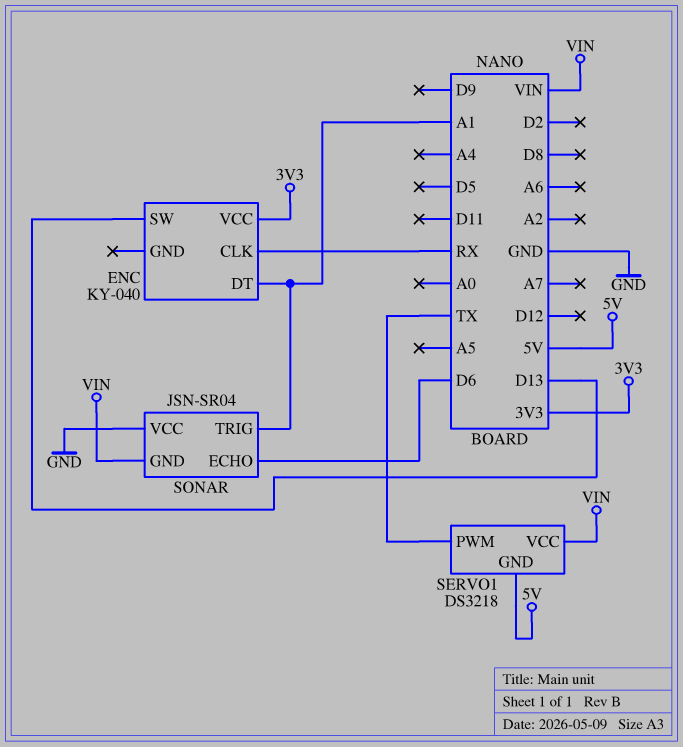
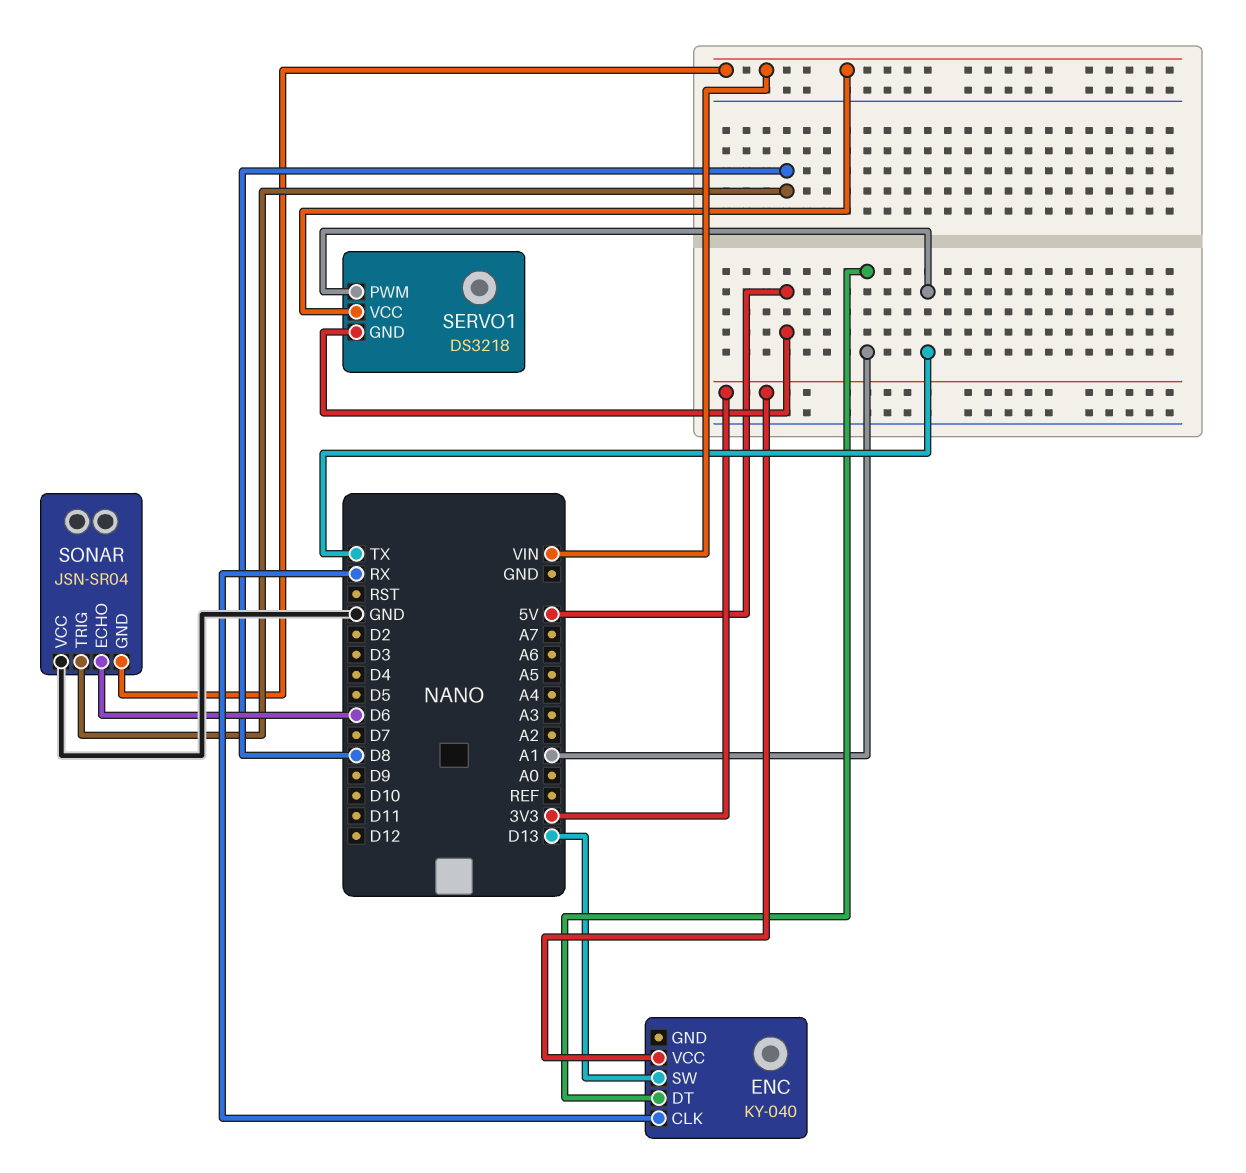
SONAR pin TRIG: A1 -> D8

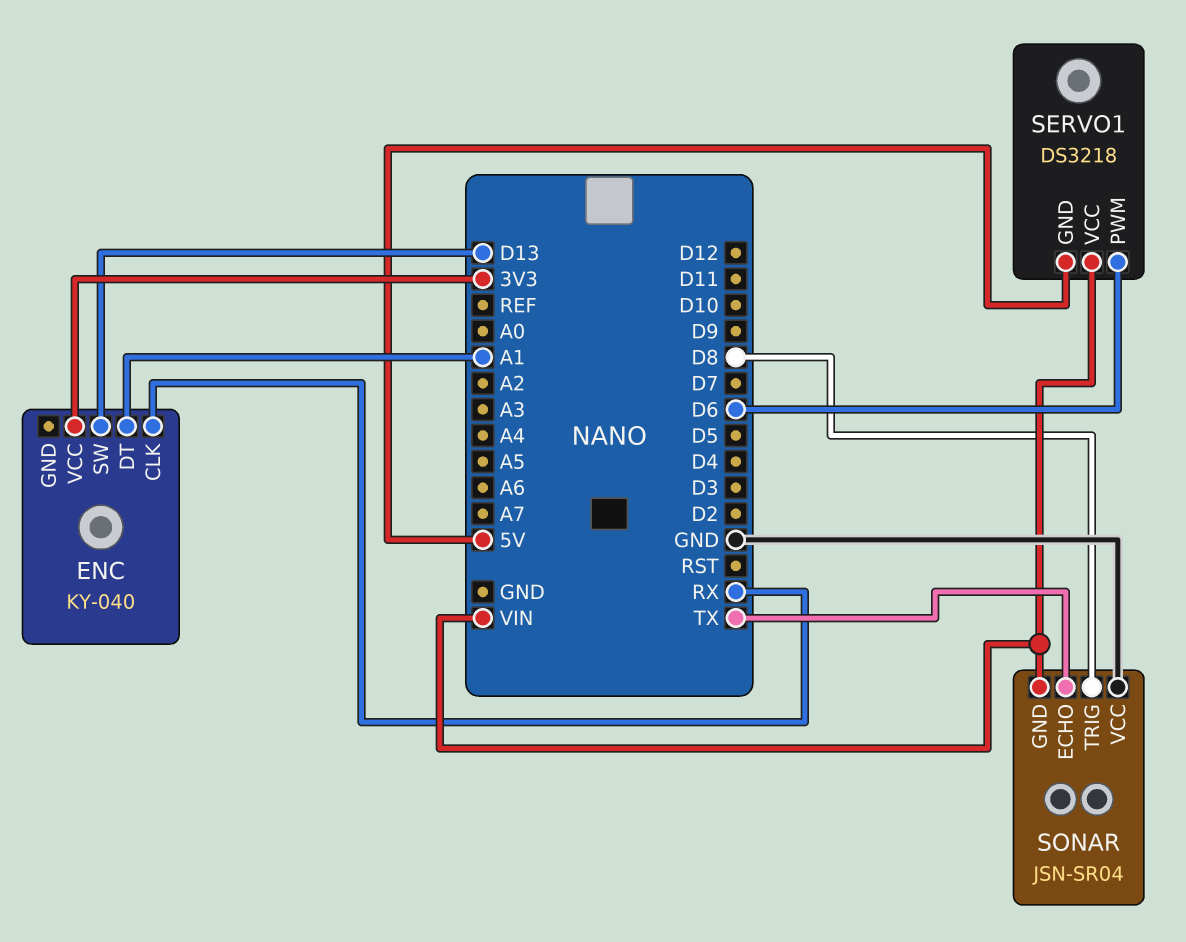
SERVO1 pin PWM: TX -> D6
SONAR pin ECHO: D6 -> TX

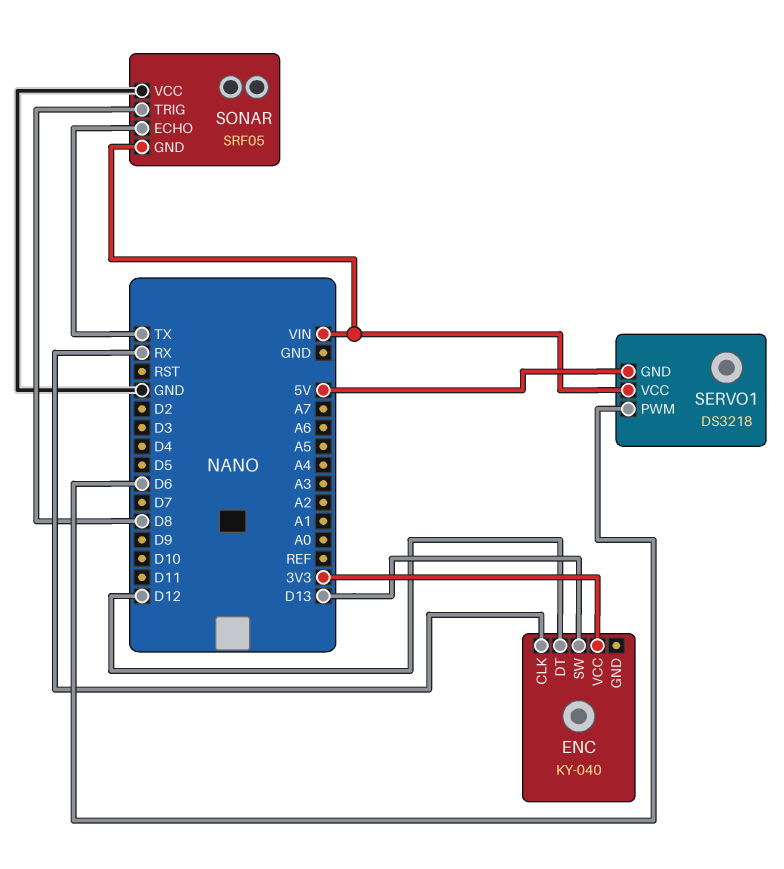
ENC pin DT: A1 -> D12
SONAR: JSN-SR04 -> SRF05

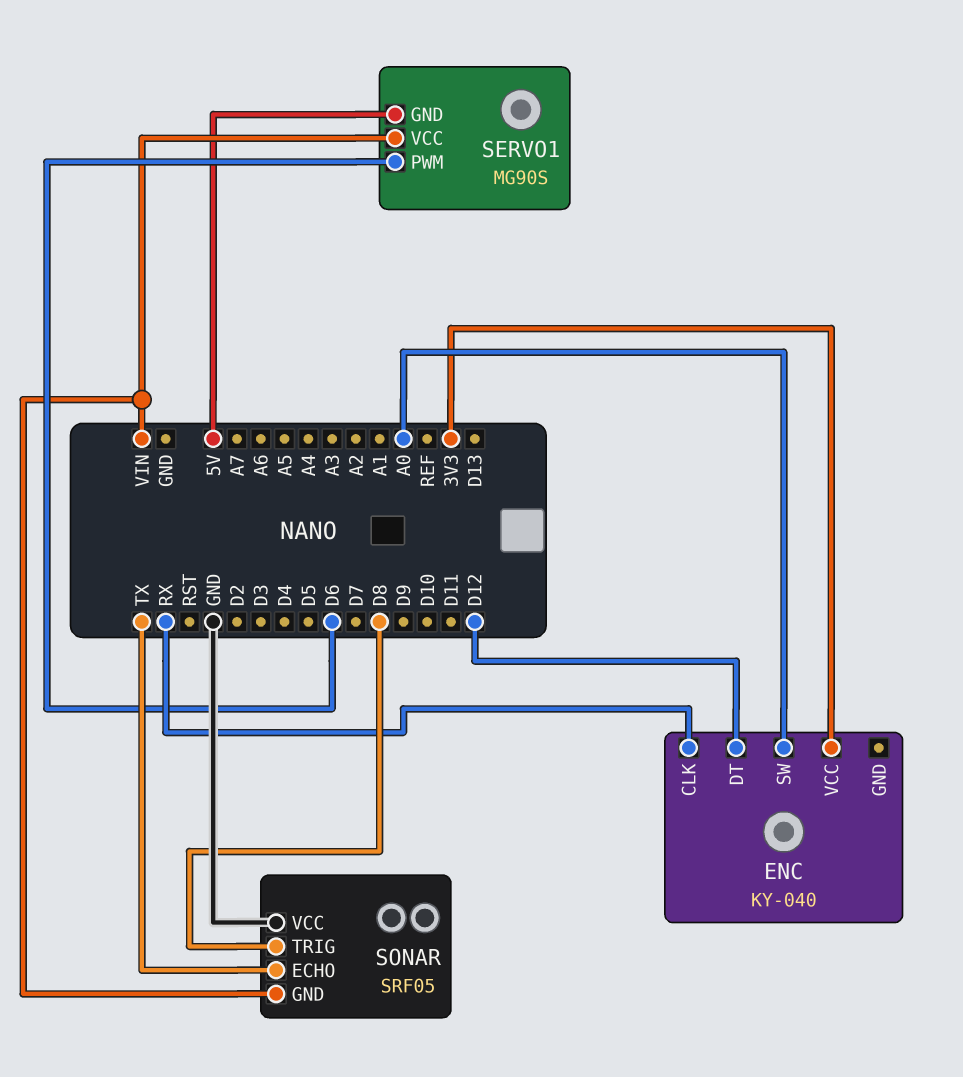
ENC pin SW: D13 -> A0
SERVO1: DS3218 -> MG90S

